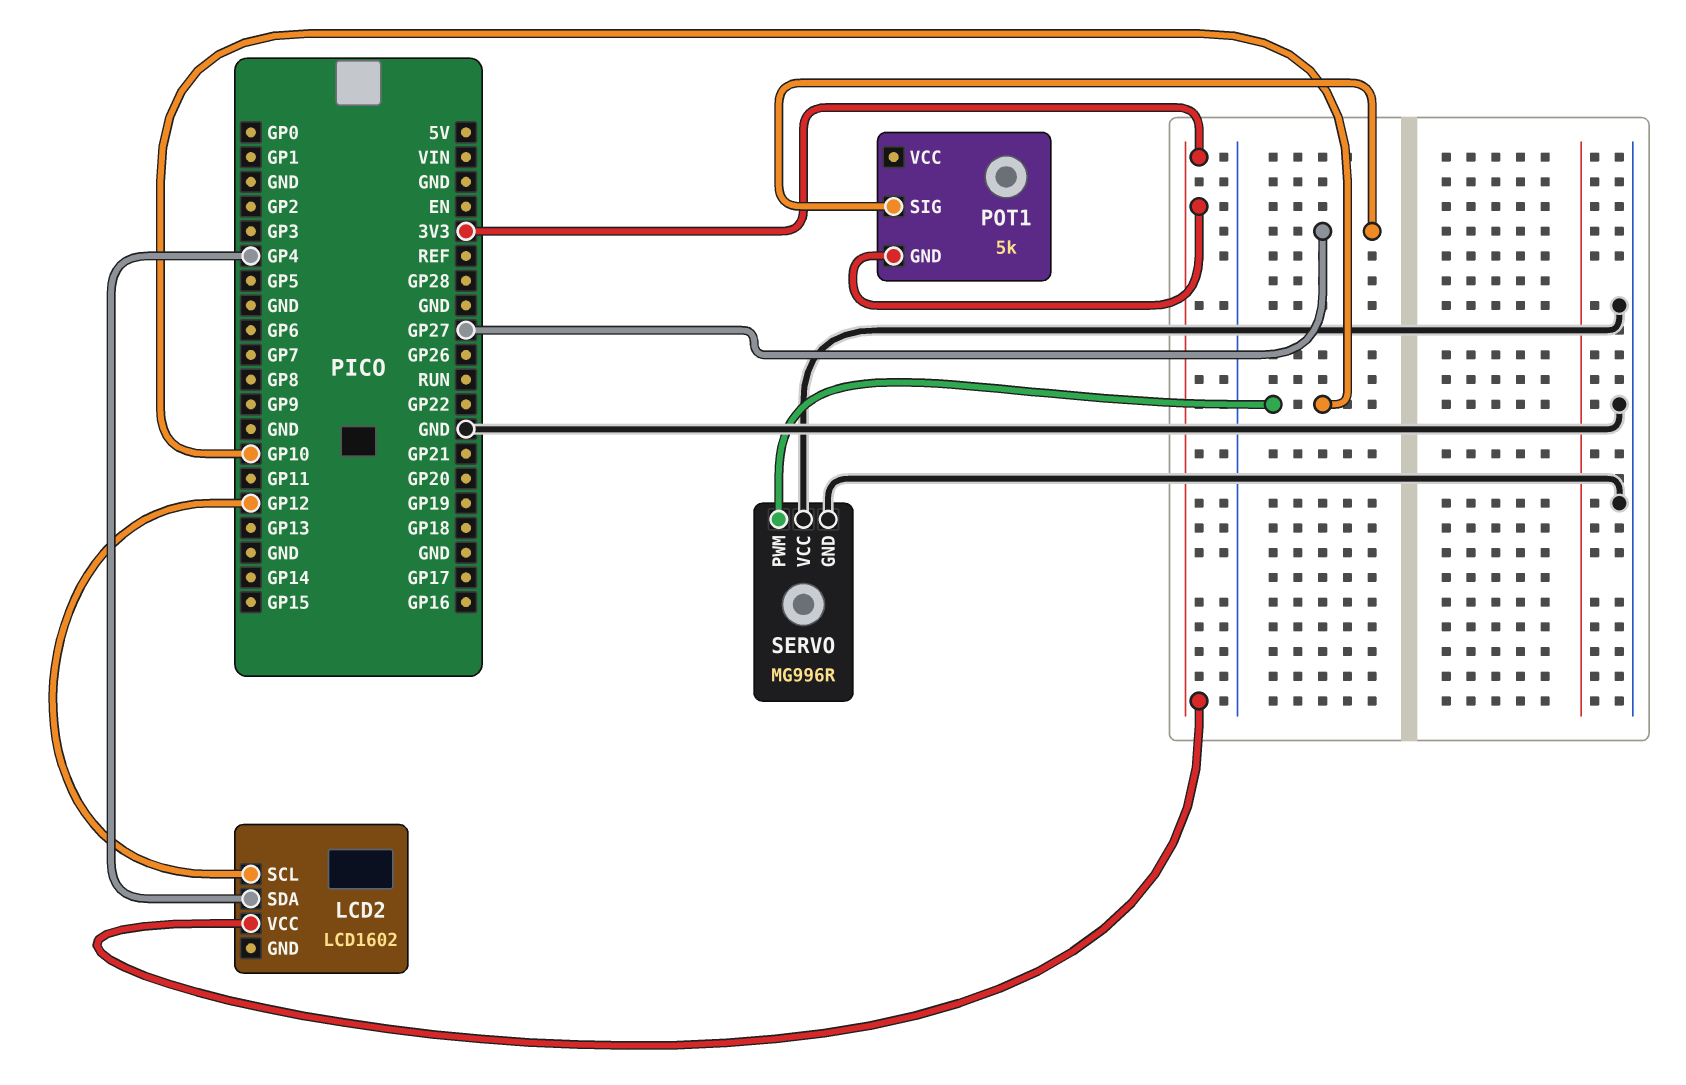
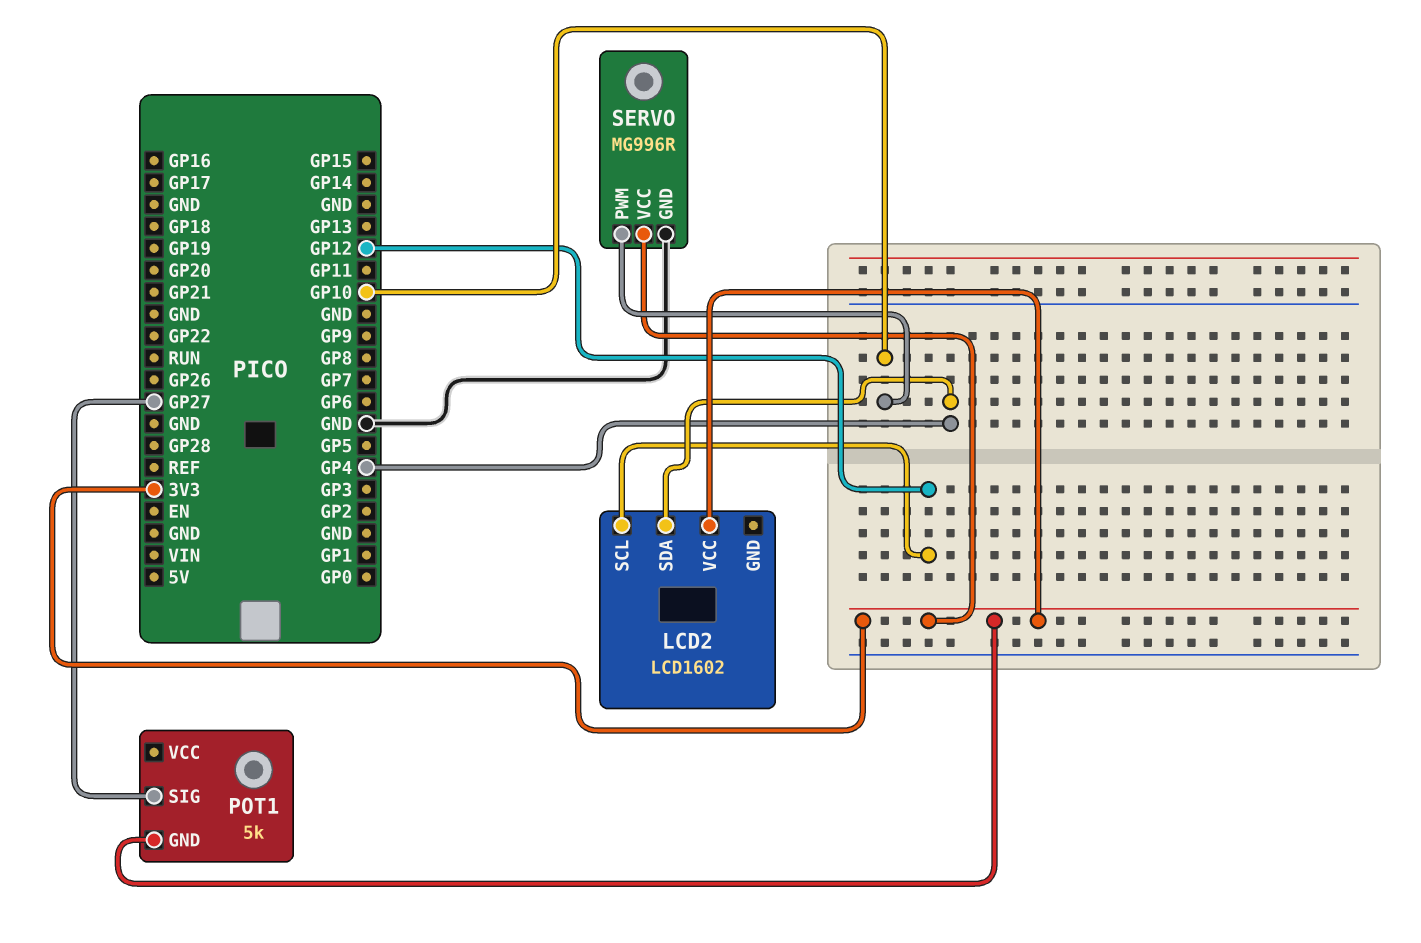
SERVO pin VCC: GND -> 3V3

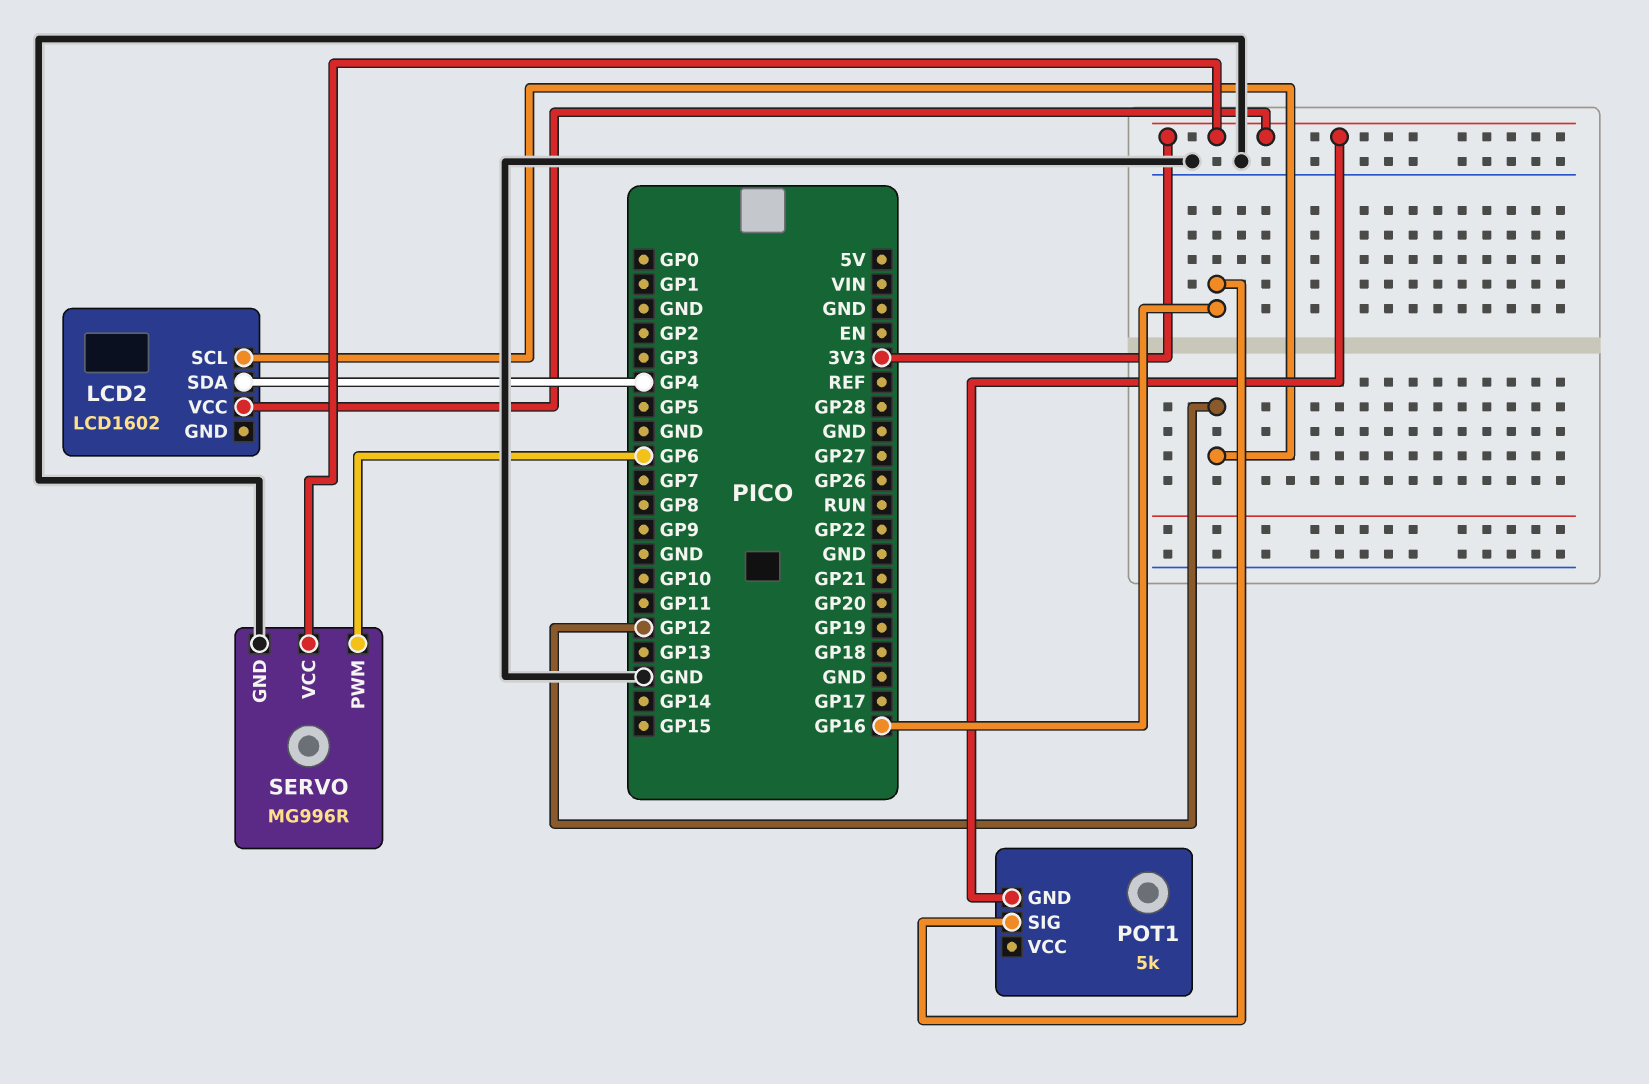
POT1 pin SIG: GP27 -> GP16
SERVO pin PWM: GP10 -> GP6

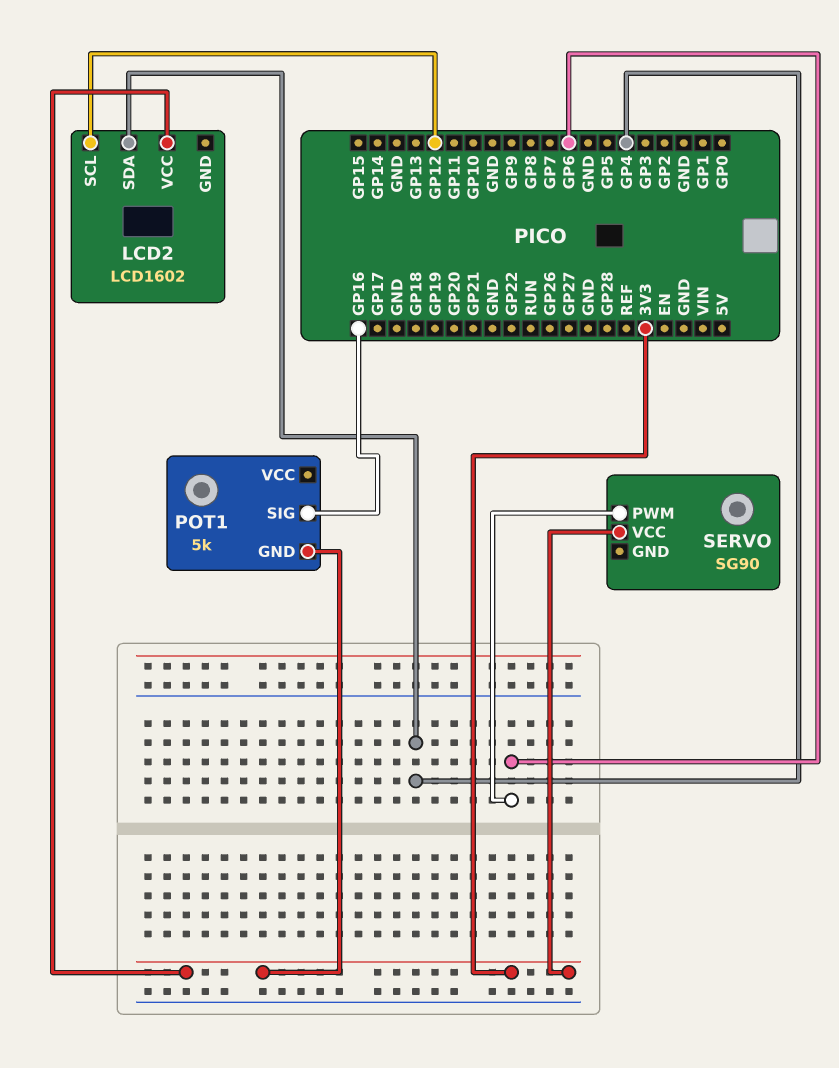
SERVO: MG996R -> SG90
SERVO pin GND: GND -> none

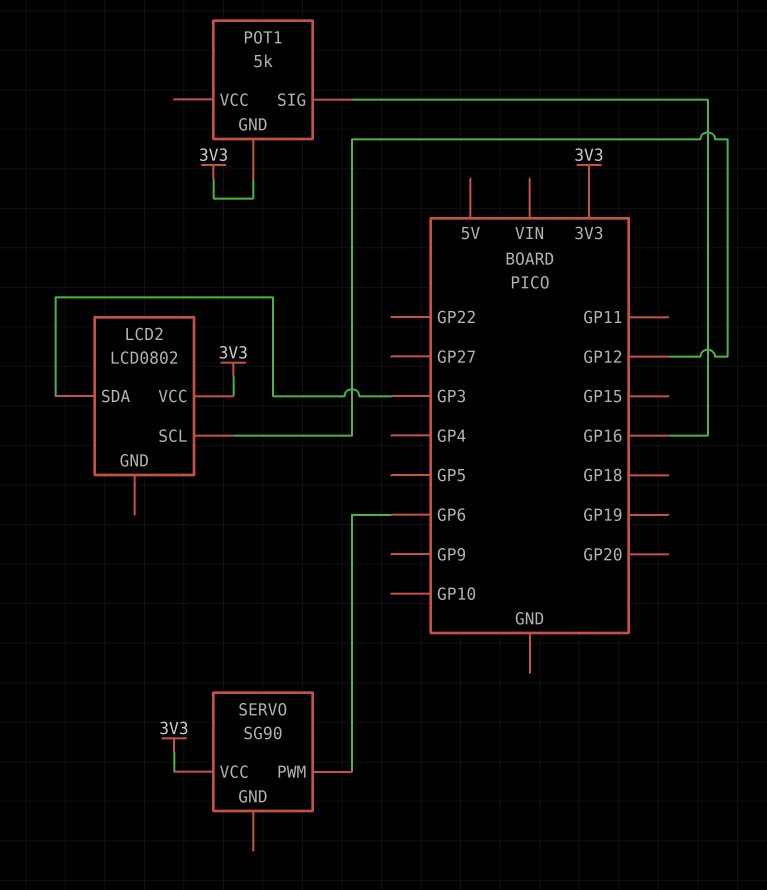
LCD2: LCD1602 -> LCD0802
LCD2 pin SDA: GP4 -> GP3

